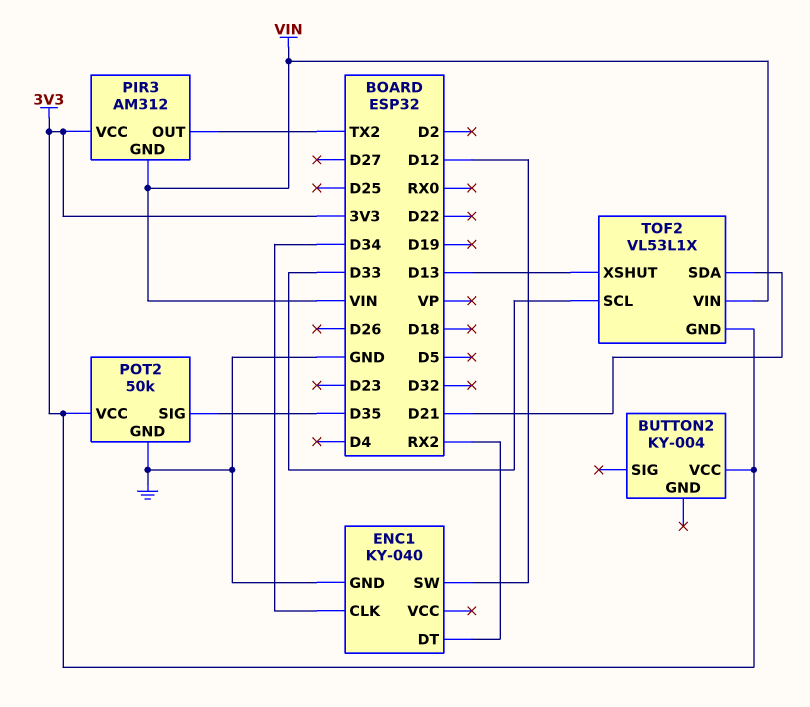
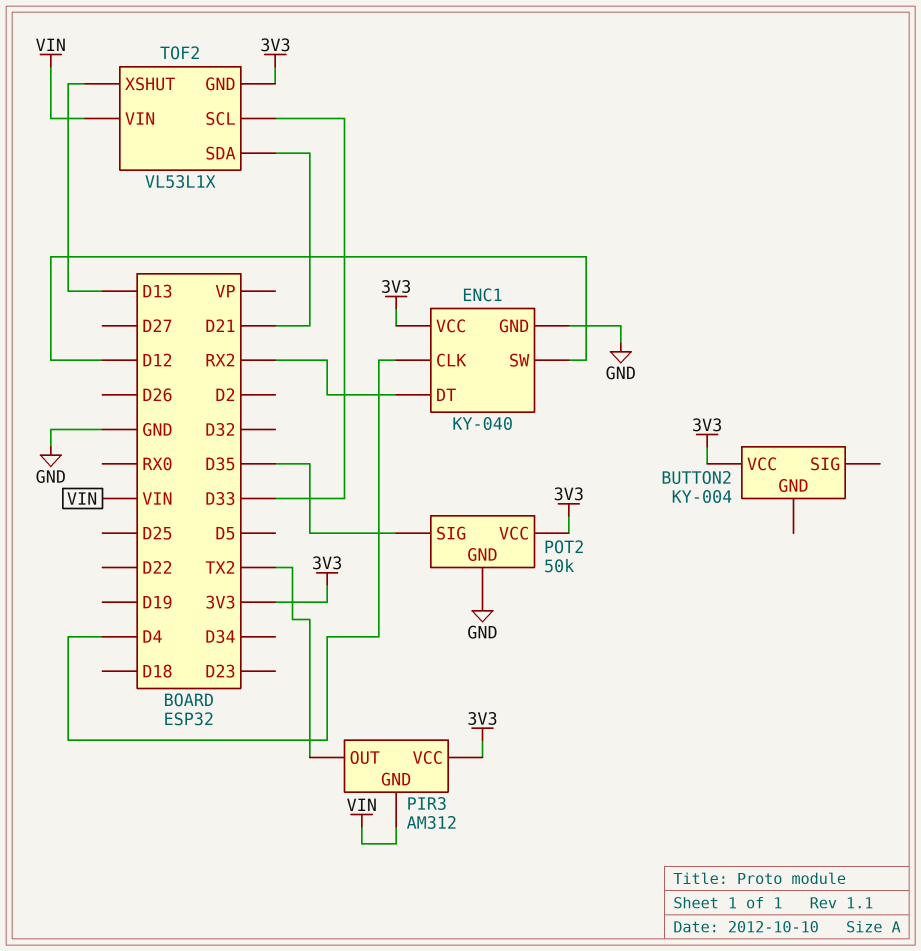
ENC1 pin CLK: D34 -> D4
ENC1 pin VCC: none -> 3V3

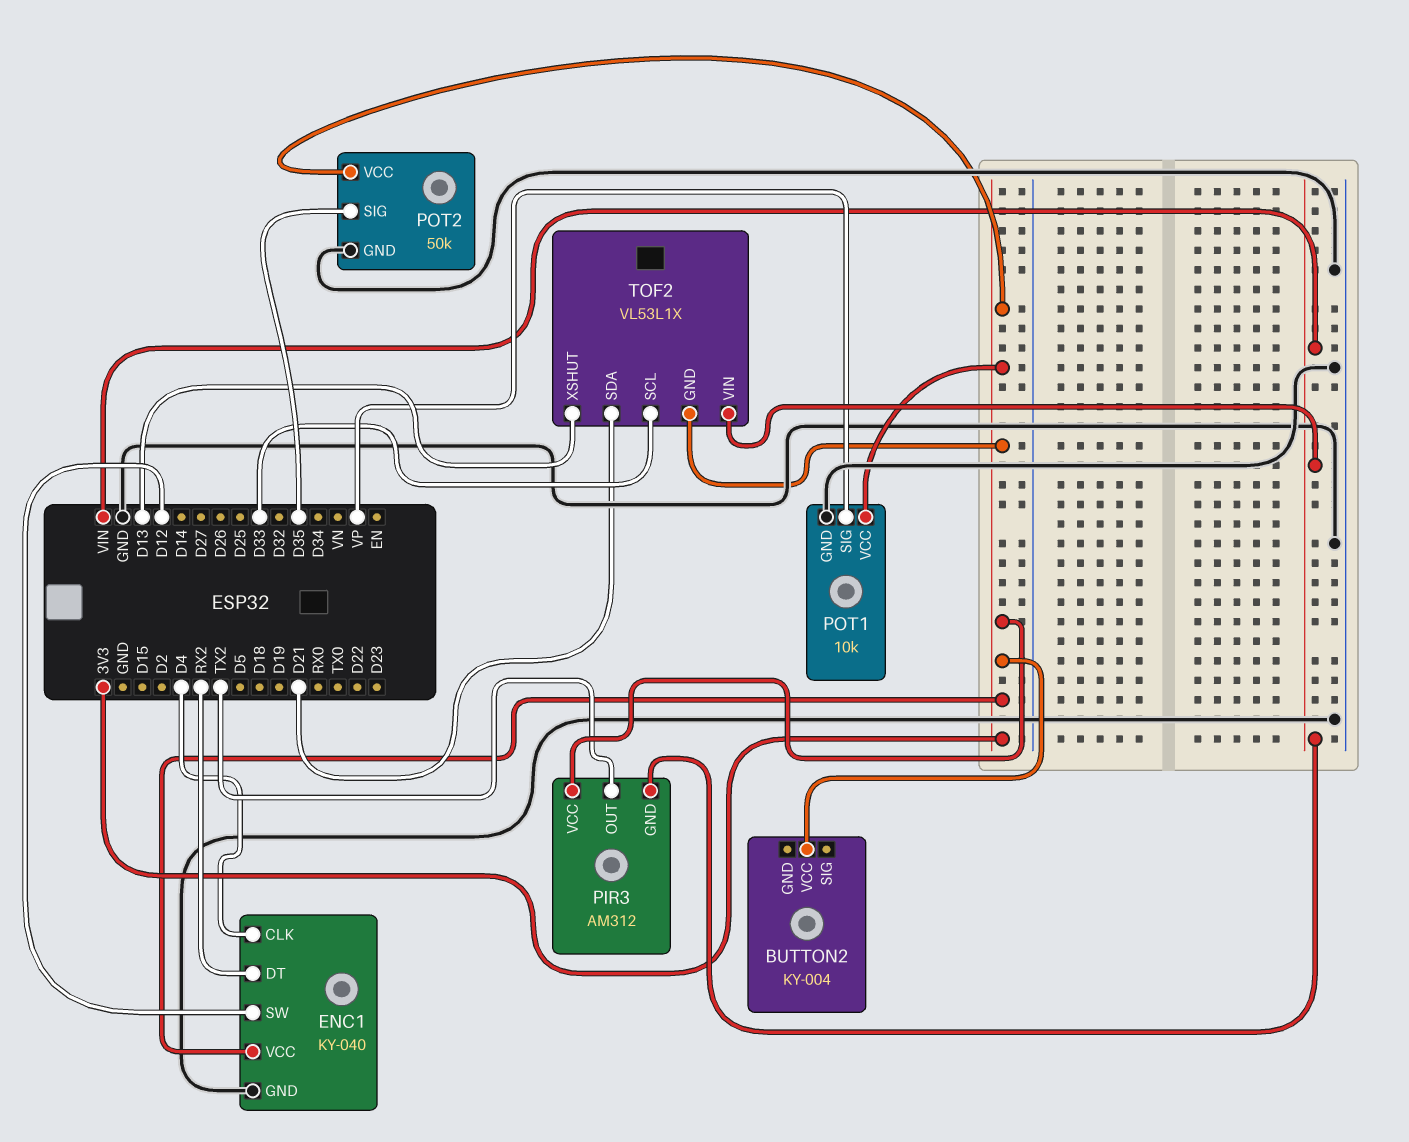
POT1: none -> 10k
POT1 pin GND: none -> GND
POT1 pin SIG: none -> VP
POT1 pin VCC: none -> 3V3

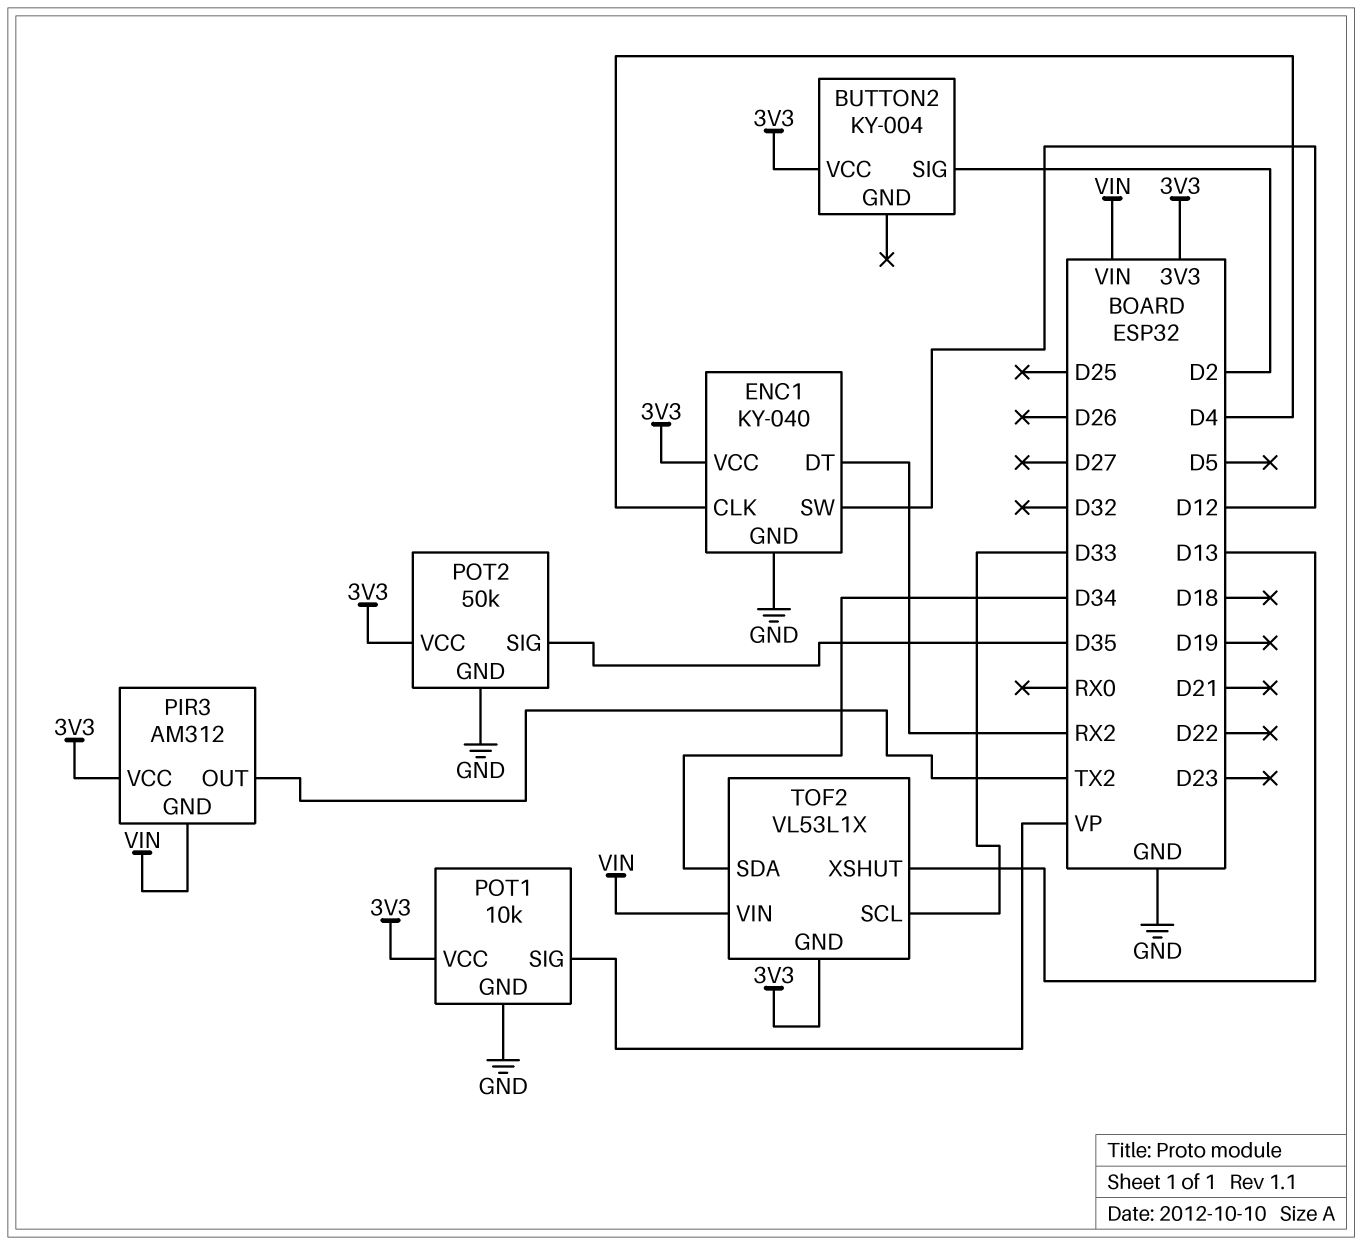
BUTTON2 pin SIG: none -> D2
TOF2 pin SDA: D21 -> D34

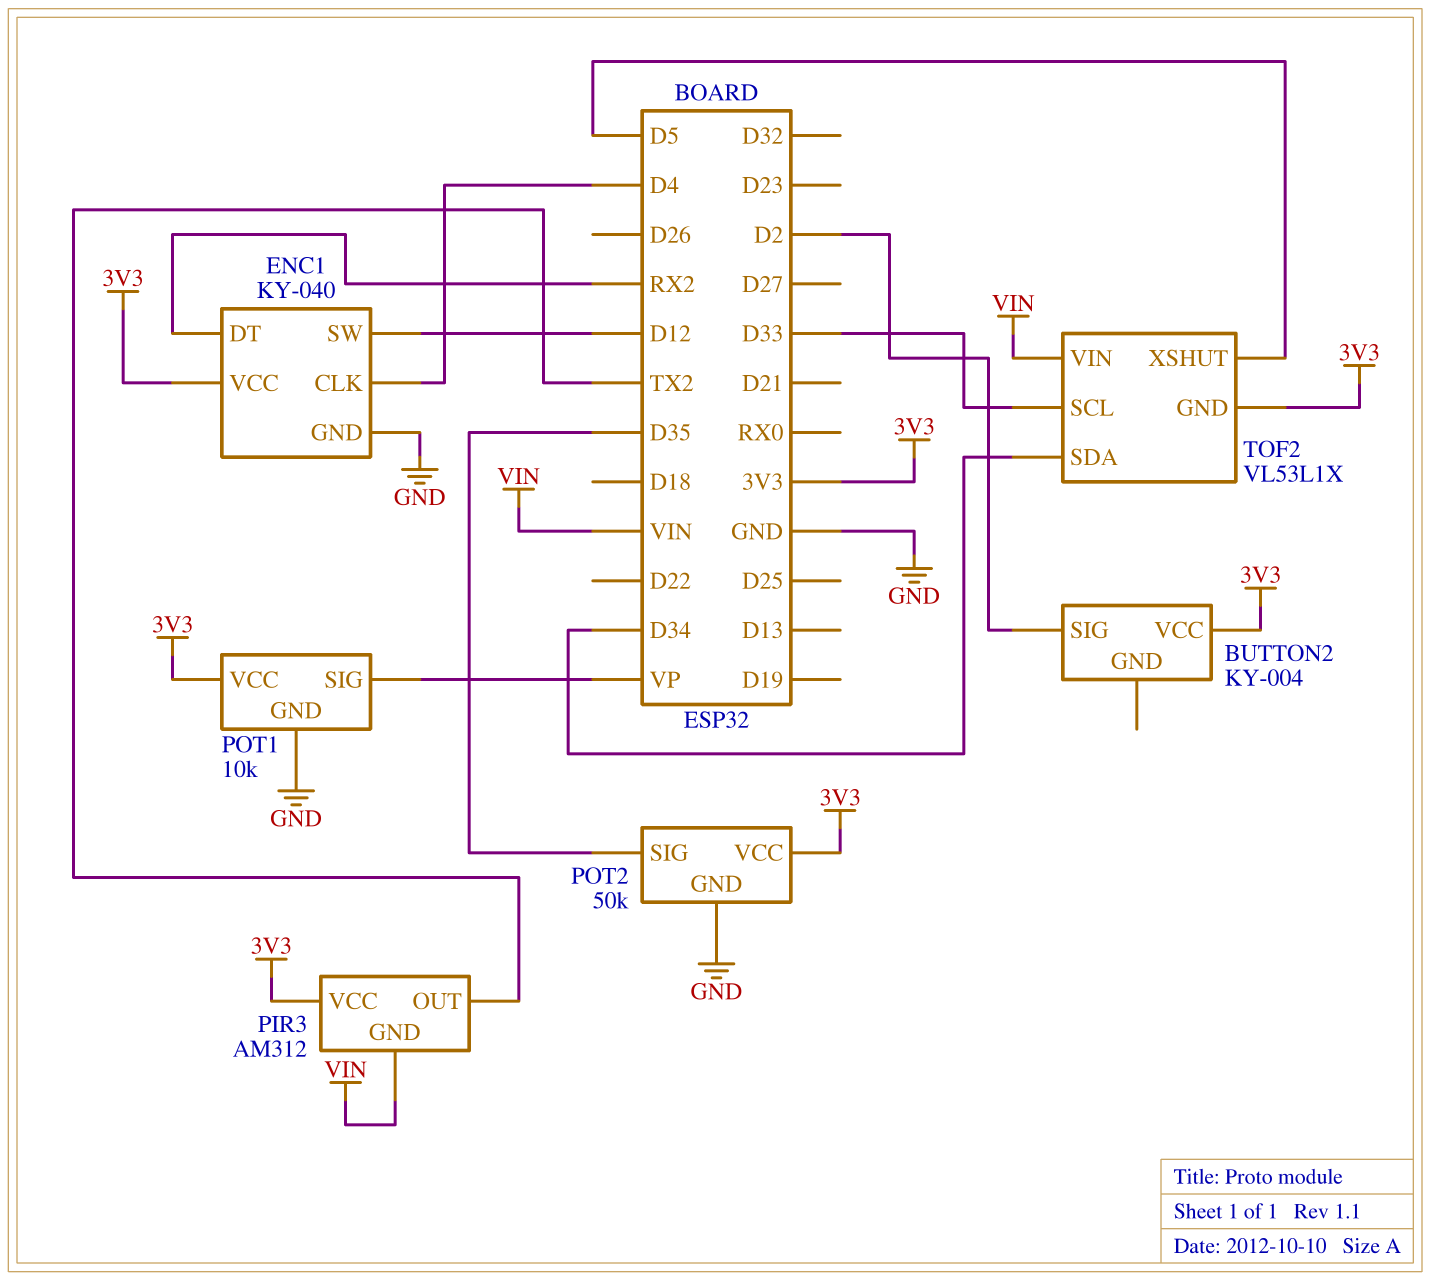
TOF2 pin XSHUT: D13 -> D5

